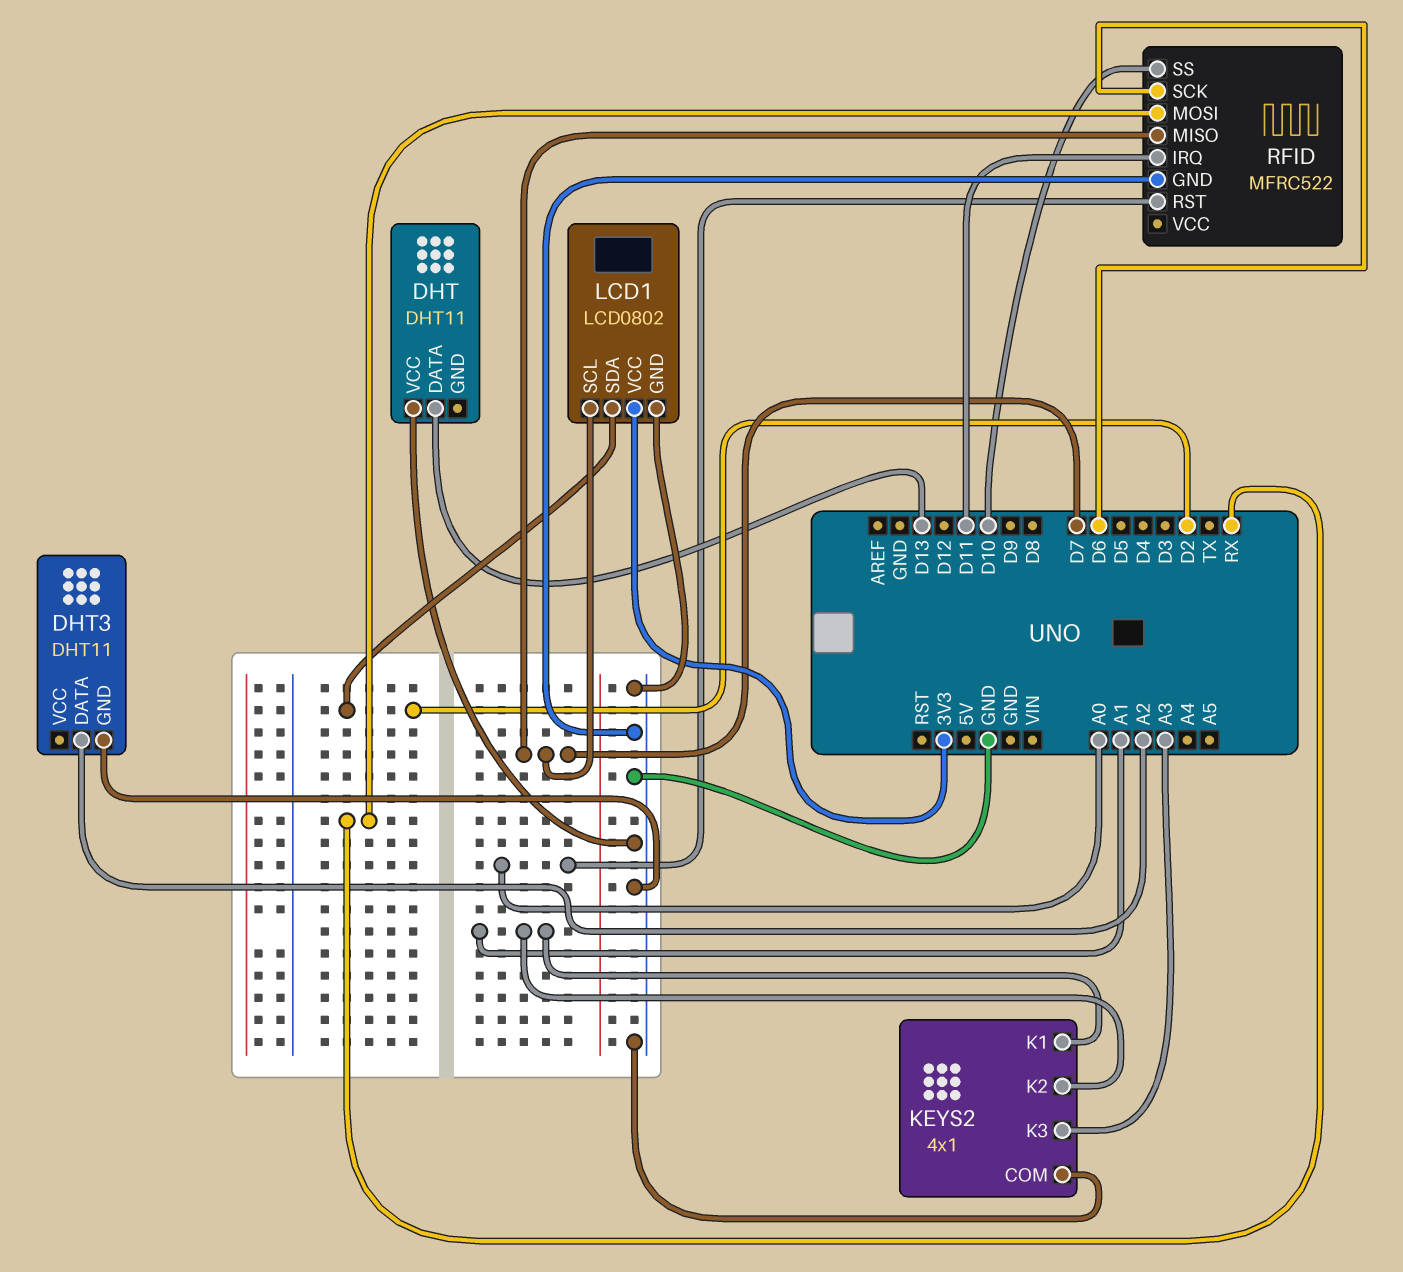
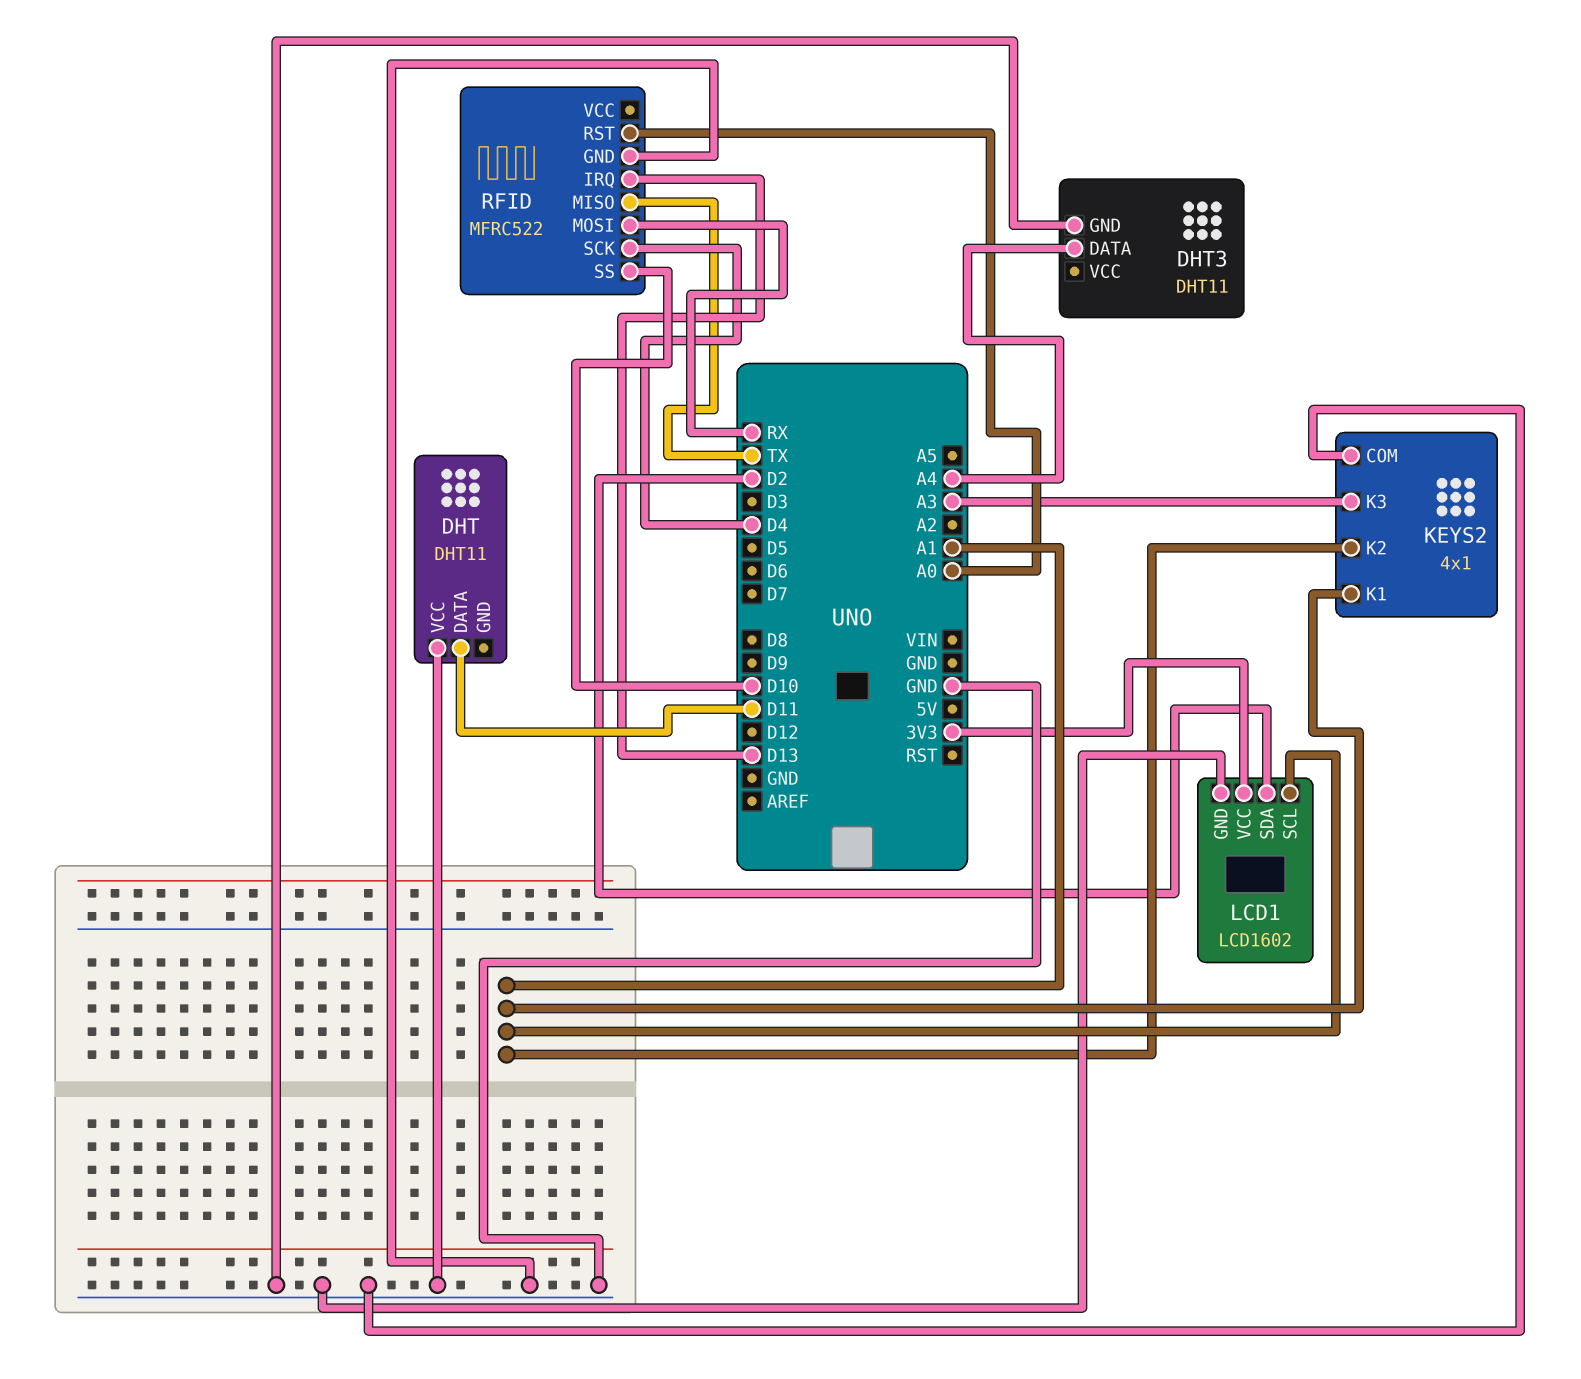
DHT pin DATA: D13 -> D11
DHT3 pin DATA: A2 -> A4
LCD1: LCD0802 -> LCD1602
LCD1 pin SCL: D7 -> A1
RFID pin IRQ: D11 -> D13
RFID pin MISO: D7 -> TX
RFID pin SCK: D6 -> D4

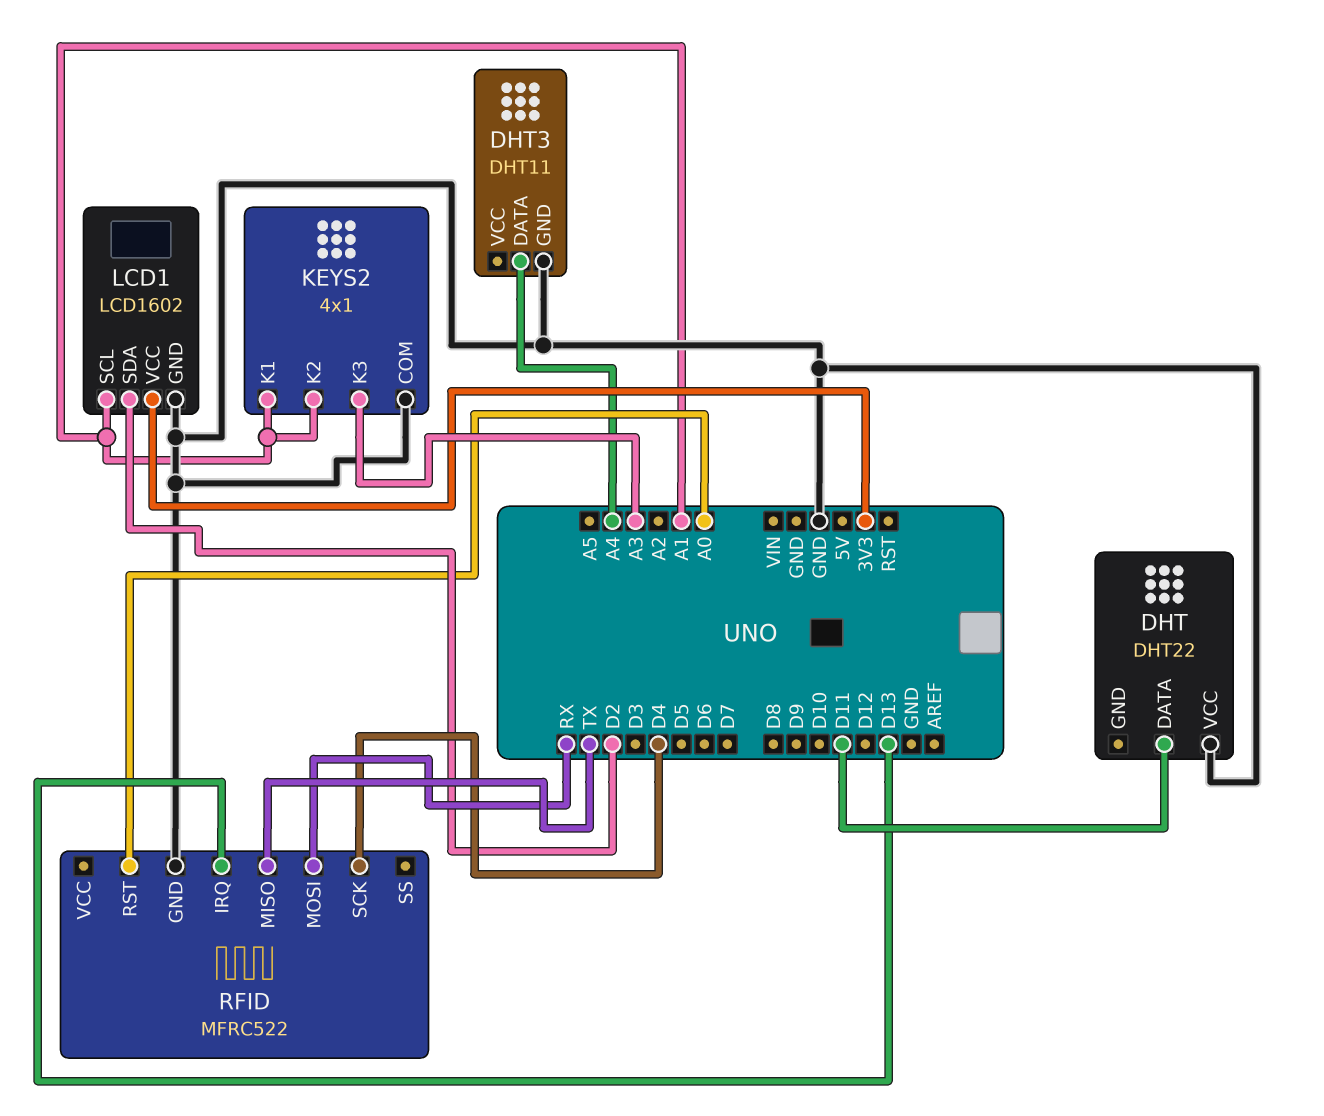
DHT: DHT11 -> DHT22
RFID pin SS: D10 -> none

